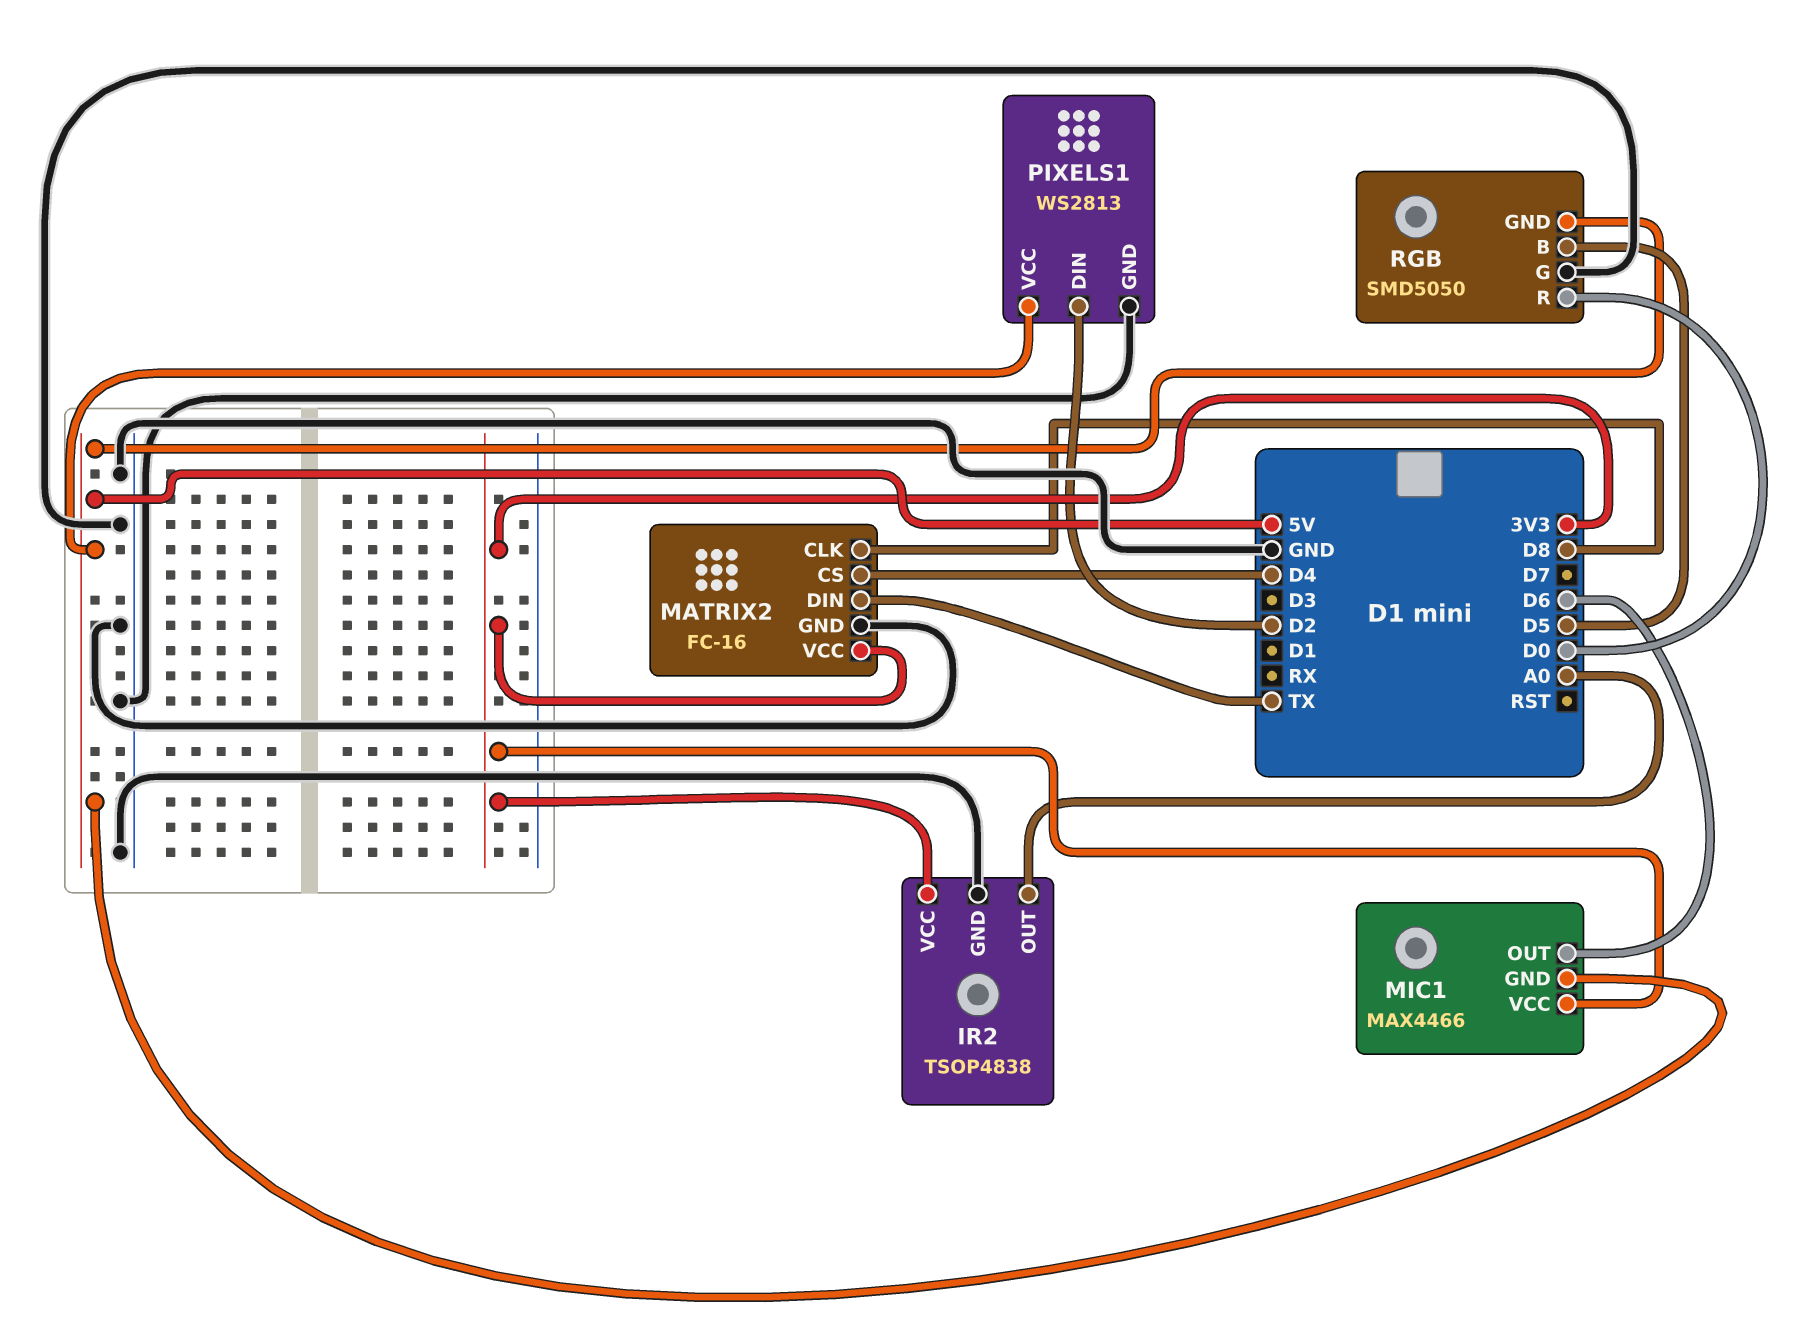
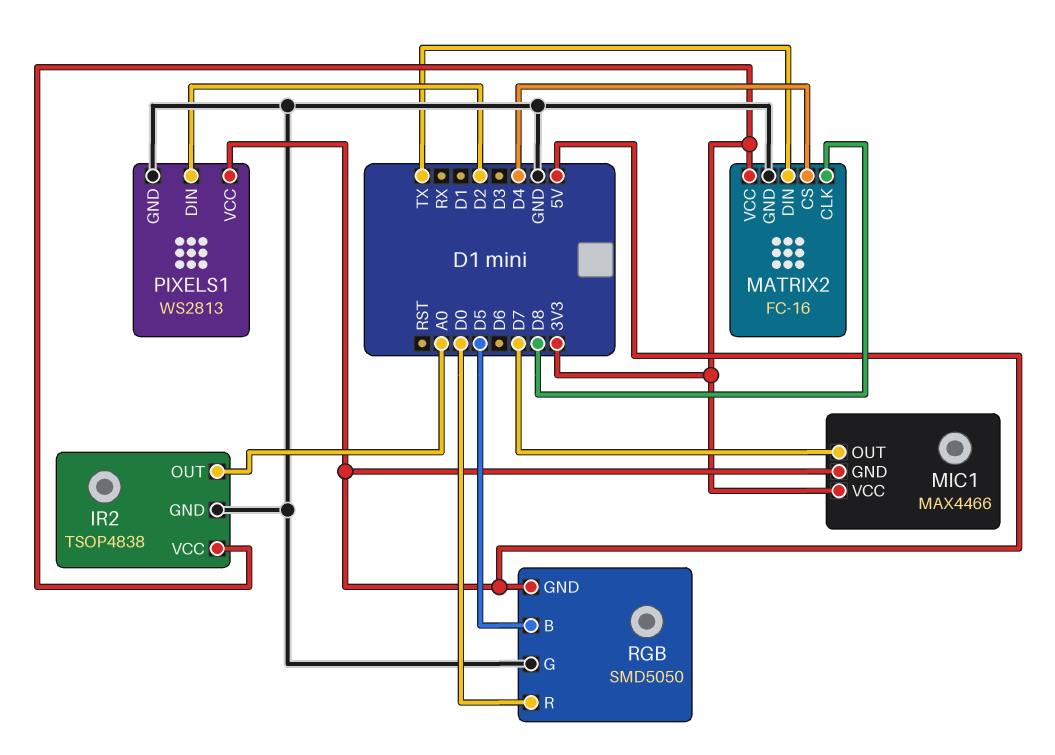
MIC1 pin OUT: D6 -> D7

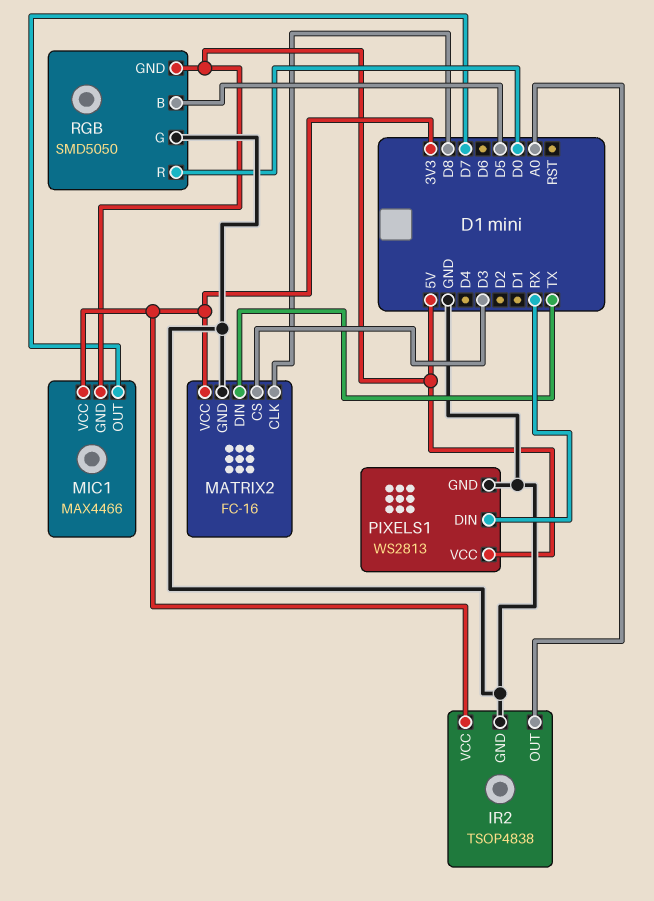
MATRIX2 pin CS: D4 -> D3
PIXELS1 pin DIN: D2 -> RX

